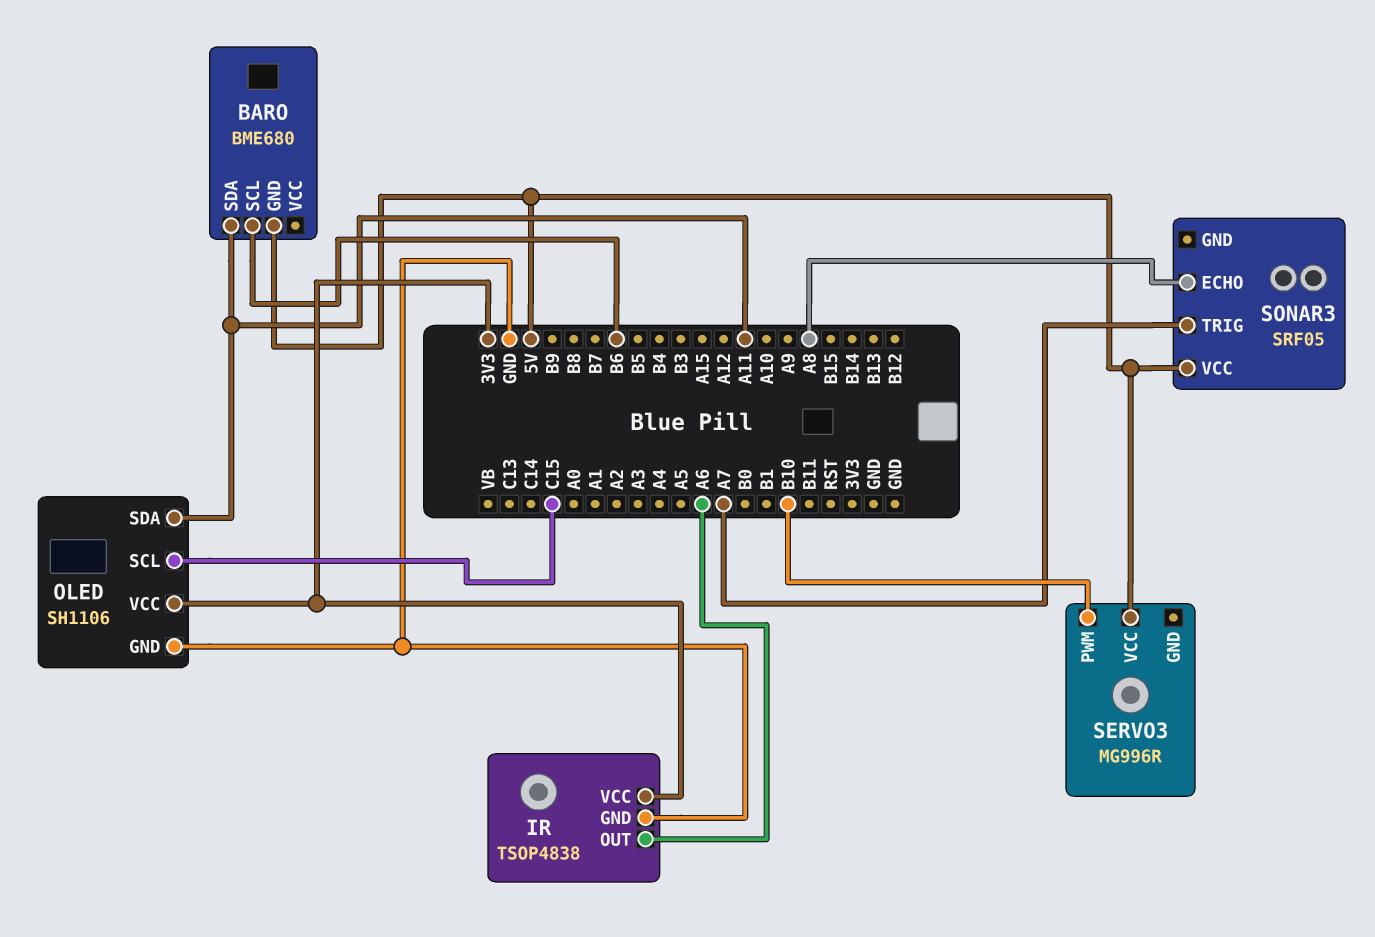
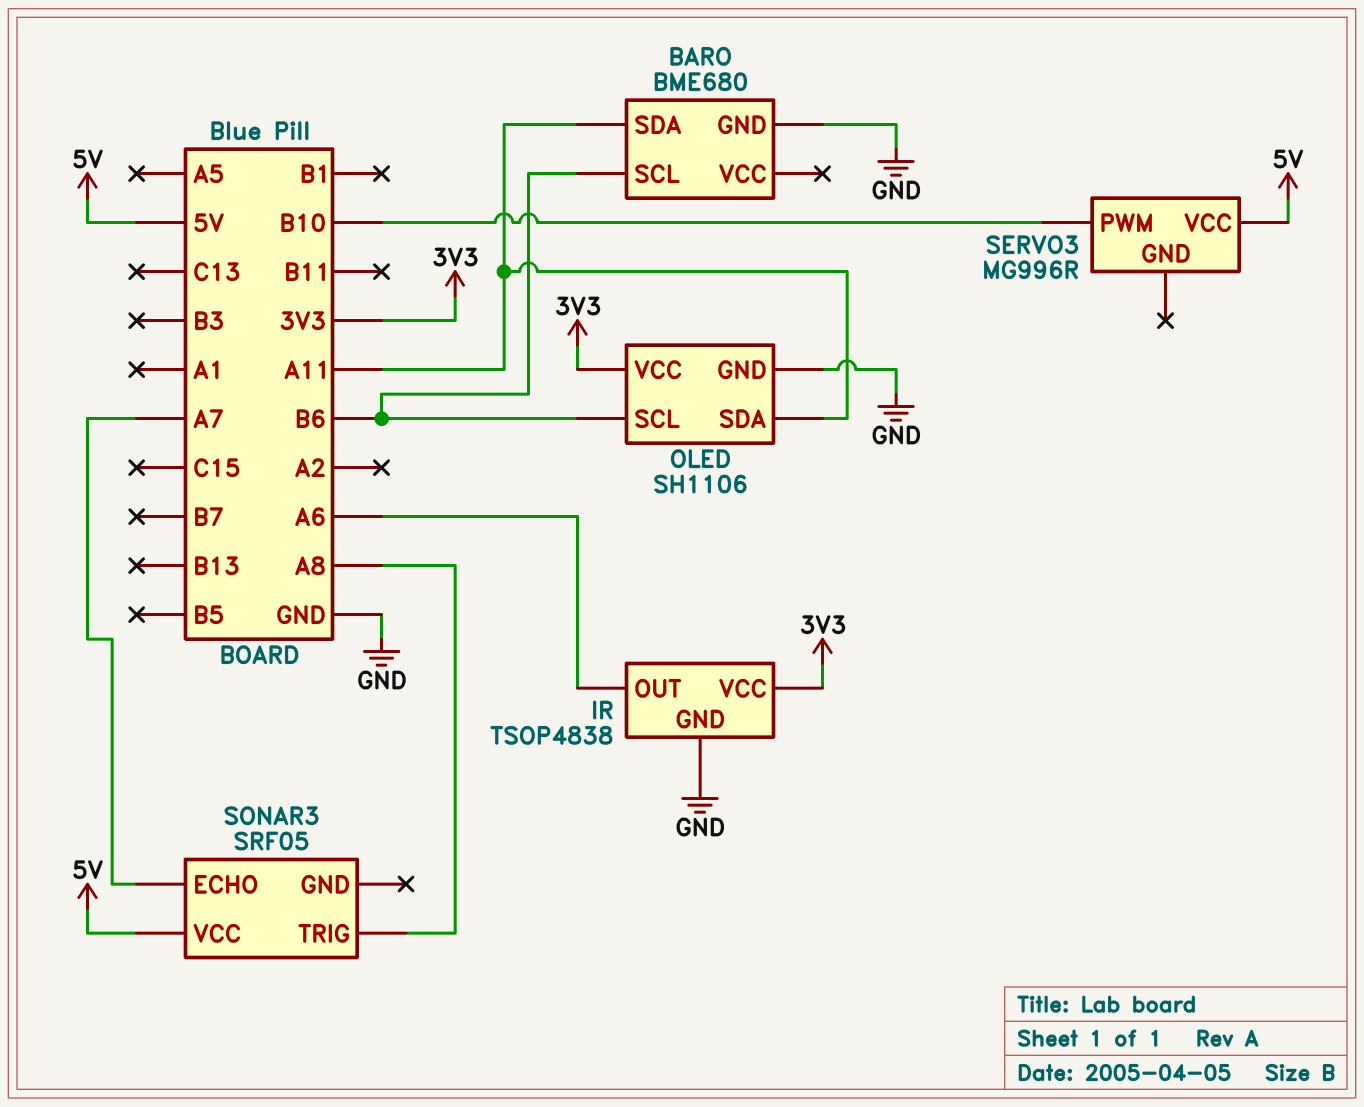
BARO pin GND: 5V -> GND
OLED pin SCL: C15 -> B6
SONAR3 pin ECHO: A8 -> A7
SONAR3 pin TRIG: A7 -> A8

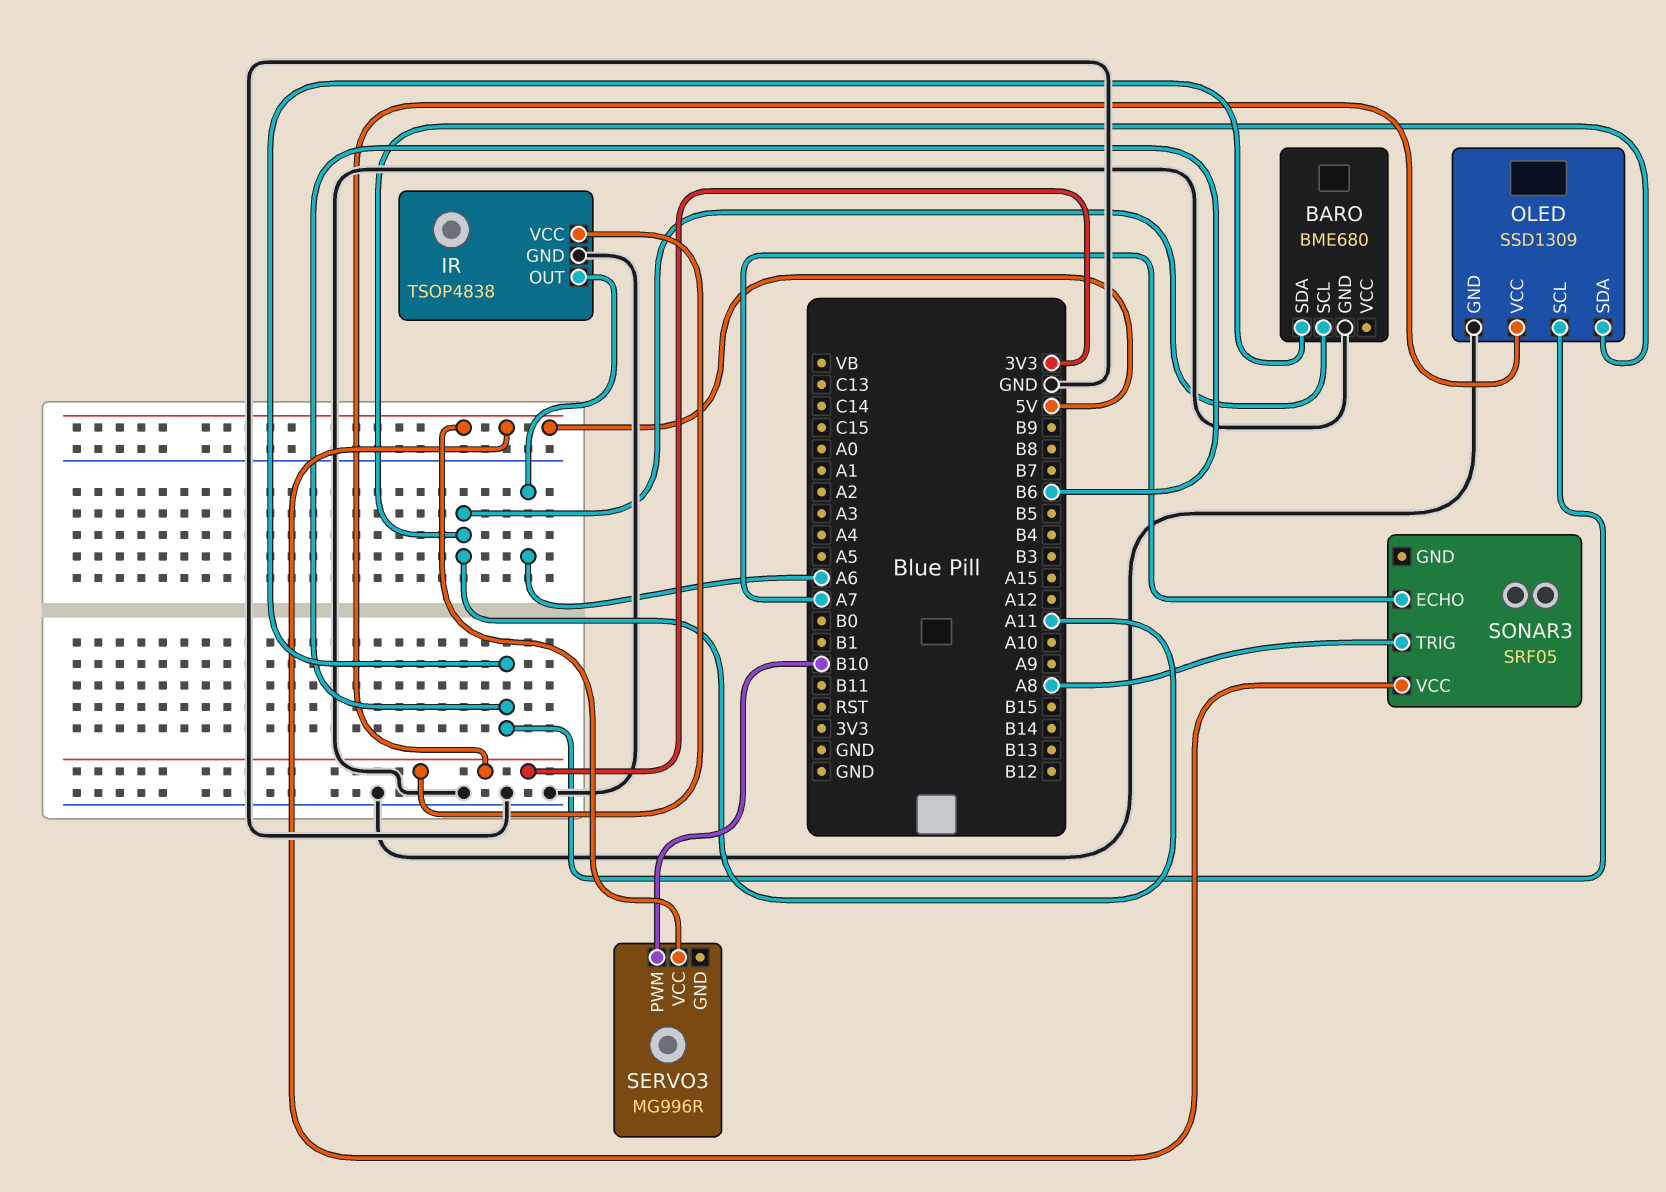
BARO pin SCL: B6 -> A11
BARO pin SDA: A11 -> B6
OLED: SH1106 -> SSD1309

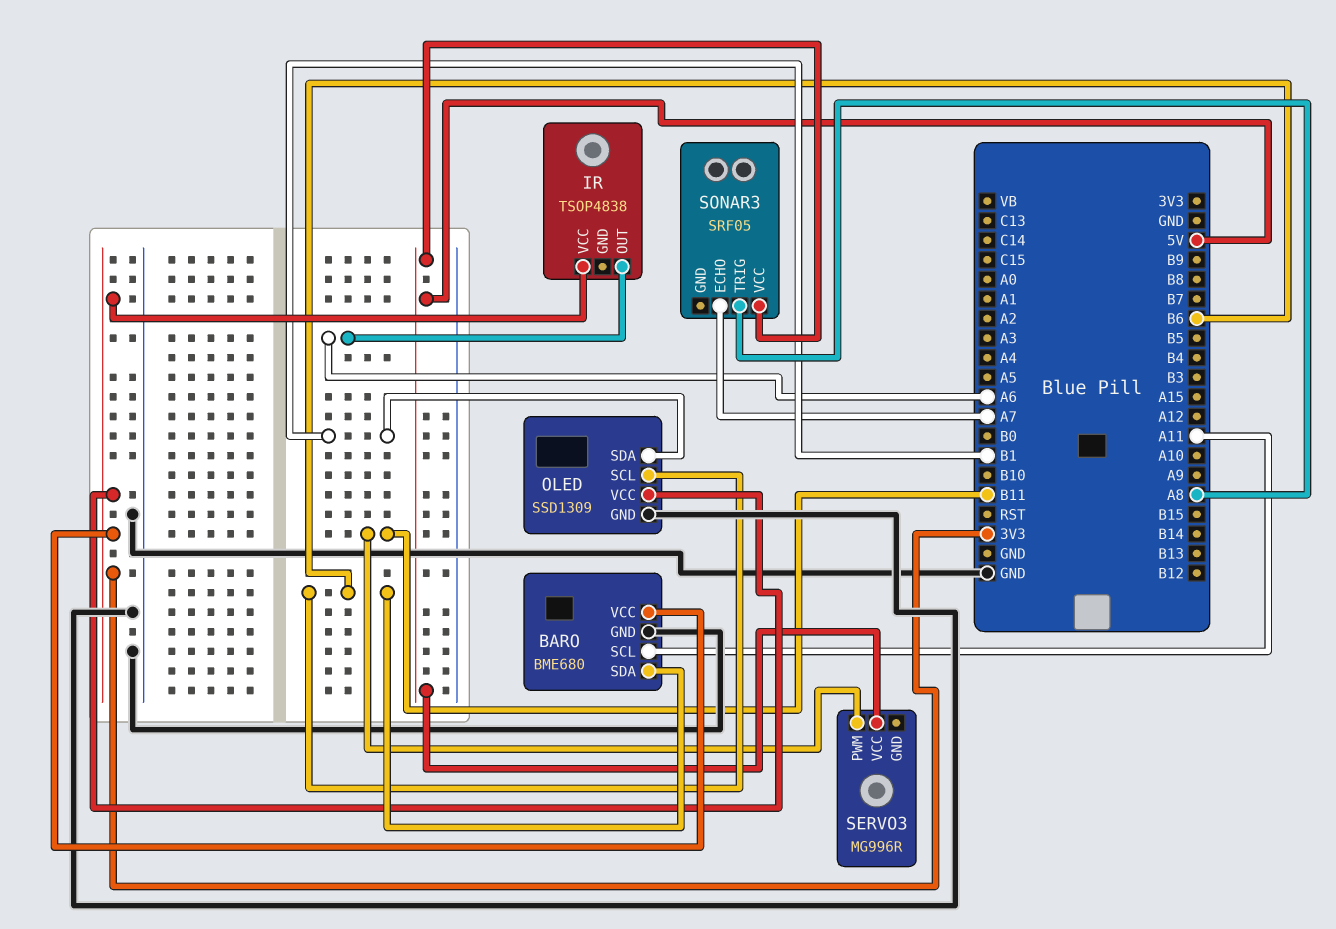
BARO pin VCC: none -> 3V3
IR pin GND: GND -> none
OLED pin SDA: A11 -> B1
SERVO3 pin PWM: B10 -> B11

